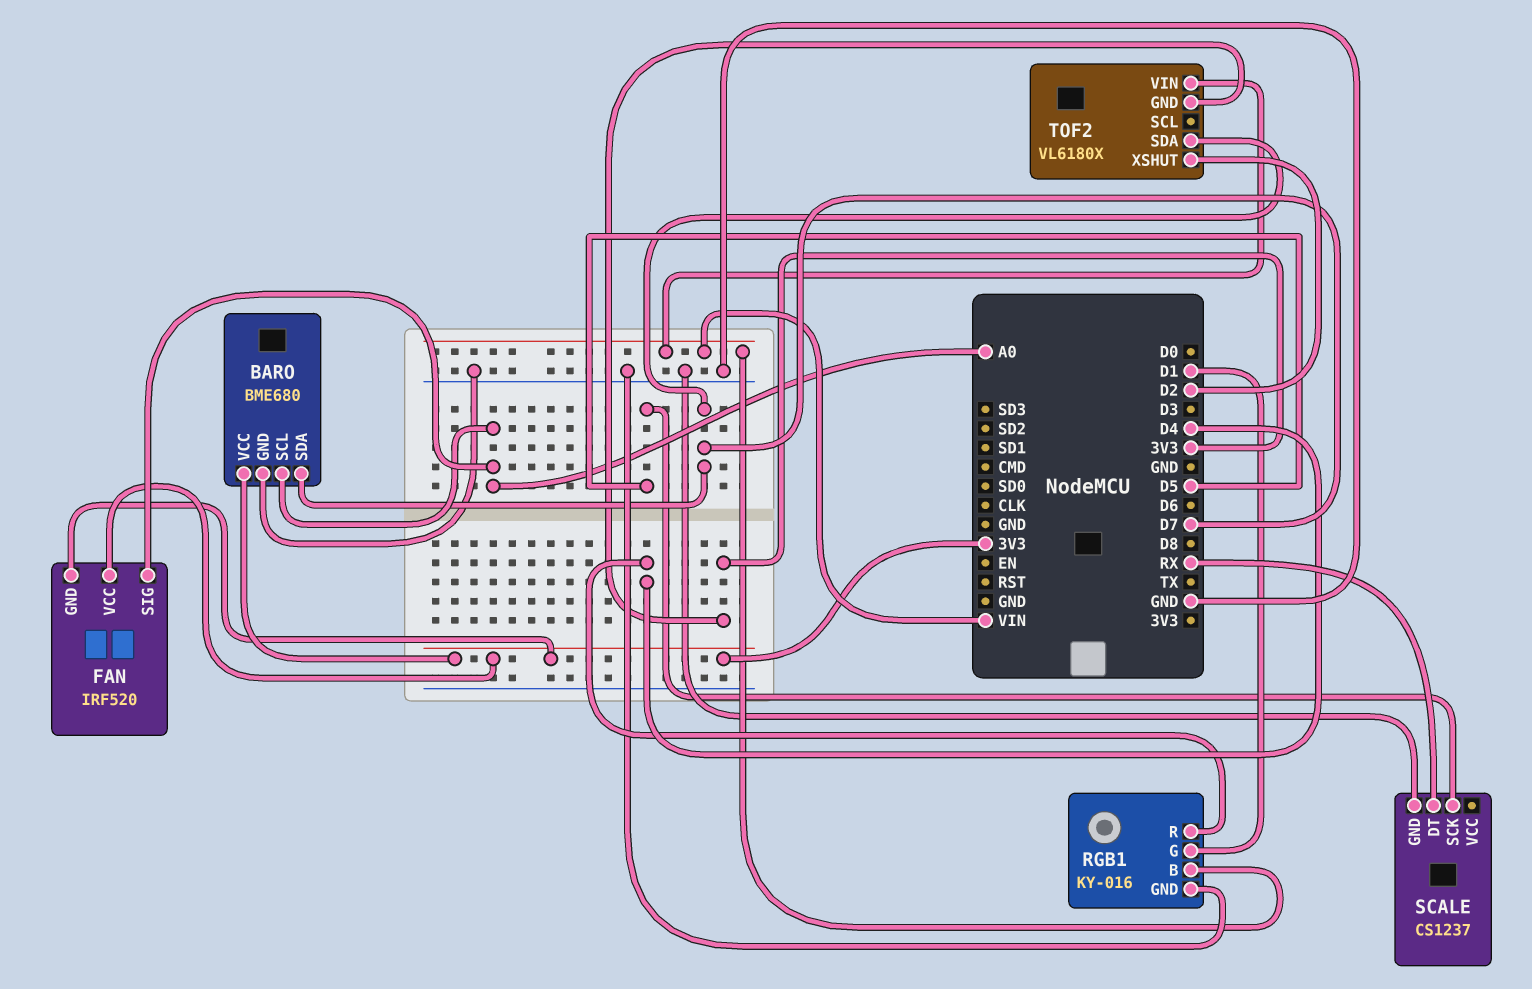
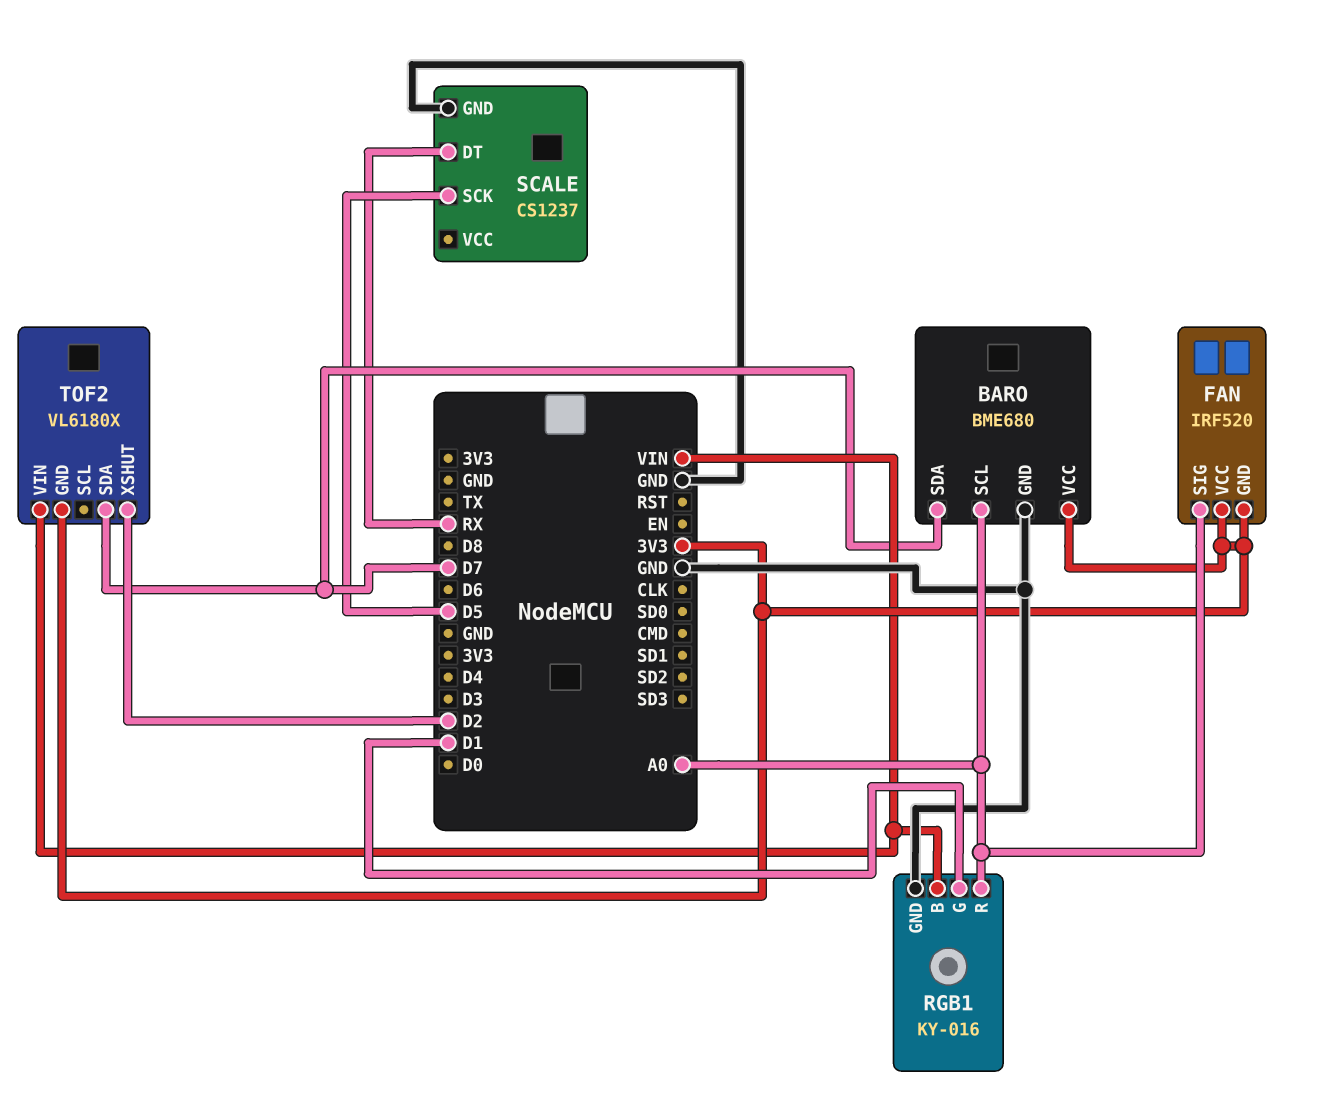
RGB1 pin R: D4 -> A0

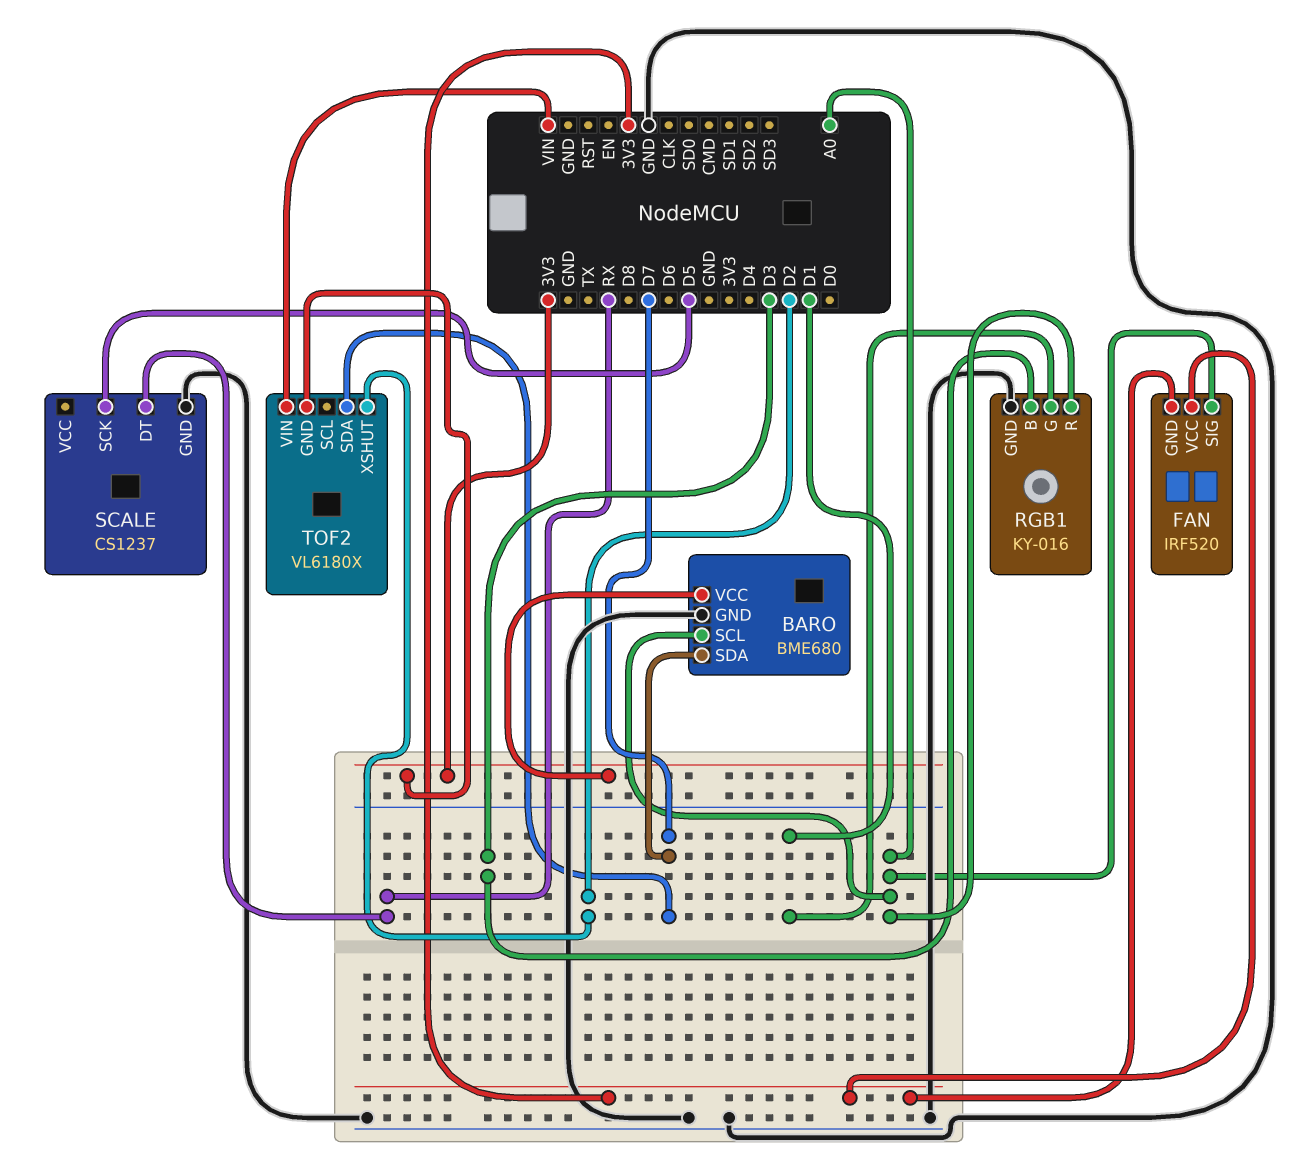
RGB1 pin B: VIN -> D3

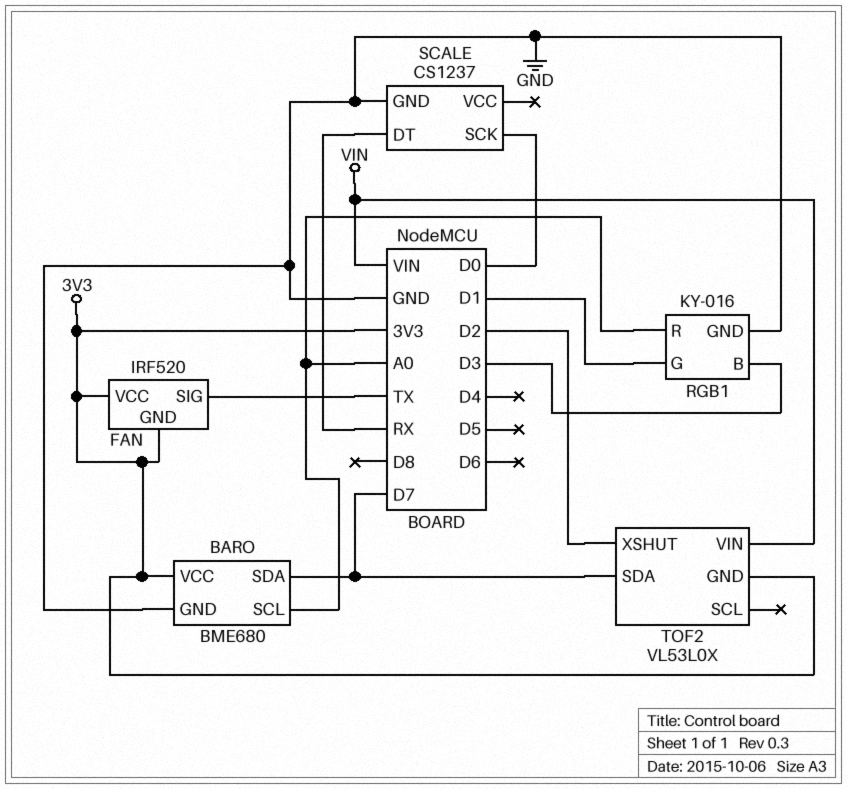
FAN pin SIG: A0 -> TX
SCALE pin SCK: D5 -> D0
TOF2: VL6180X -> VL53L0X

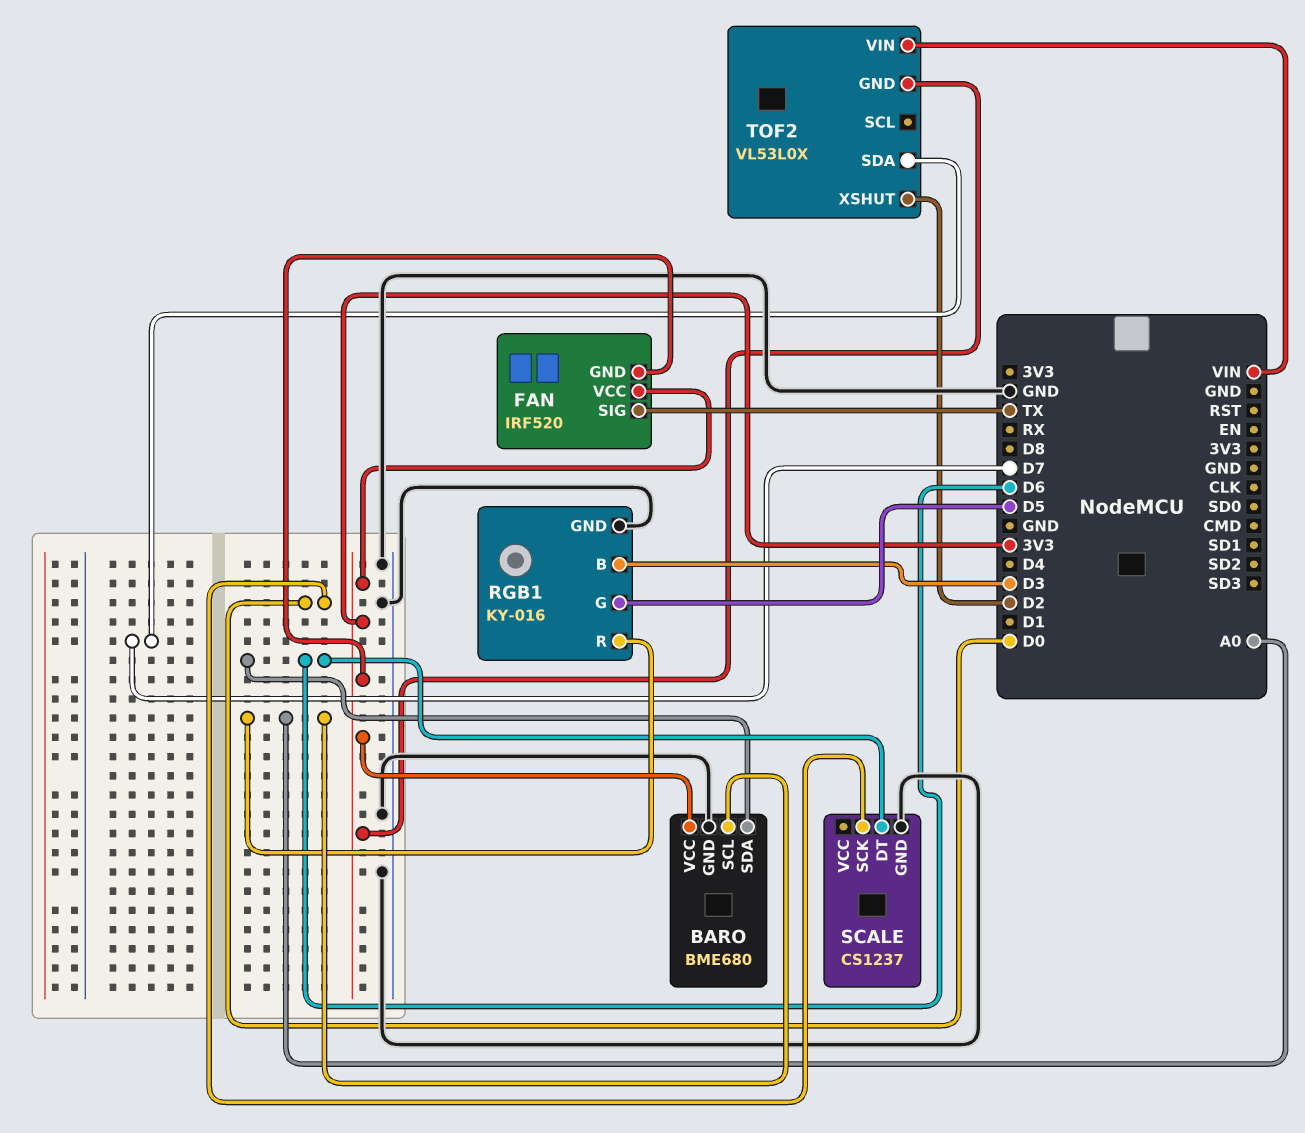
BARO pin SDA: D7 -> D6
RGB1 pin G: D1 -> D5
SCALE pin DT: RX -> D6

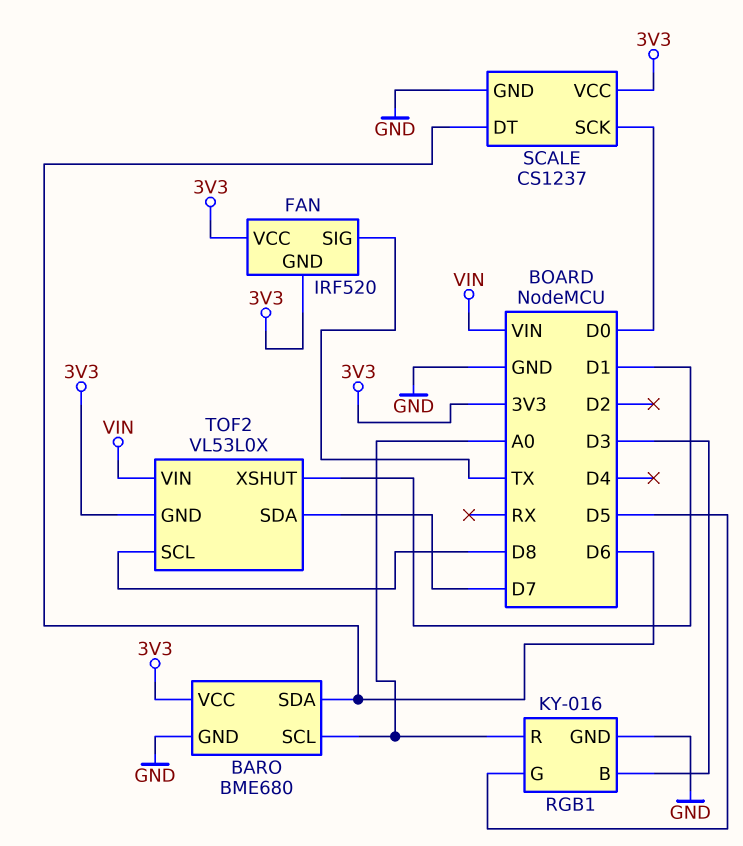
SCALE pin VCC: none -> 3V3
TOF2 pin SCL: none -> D8
TOF2 pin XSHUT: D2 -> D1

